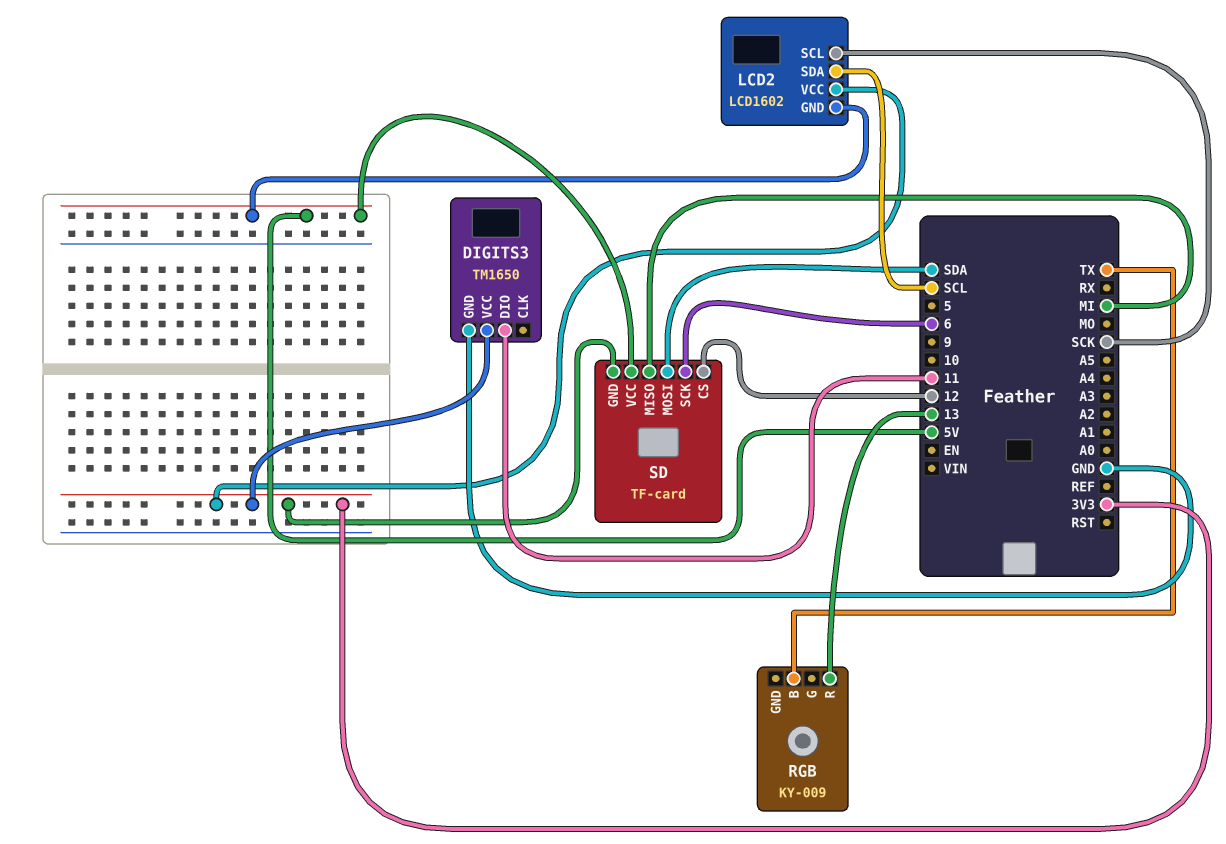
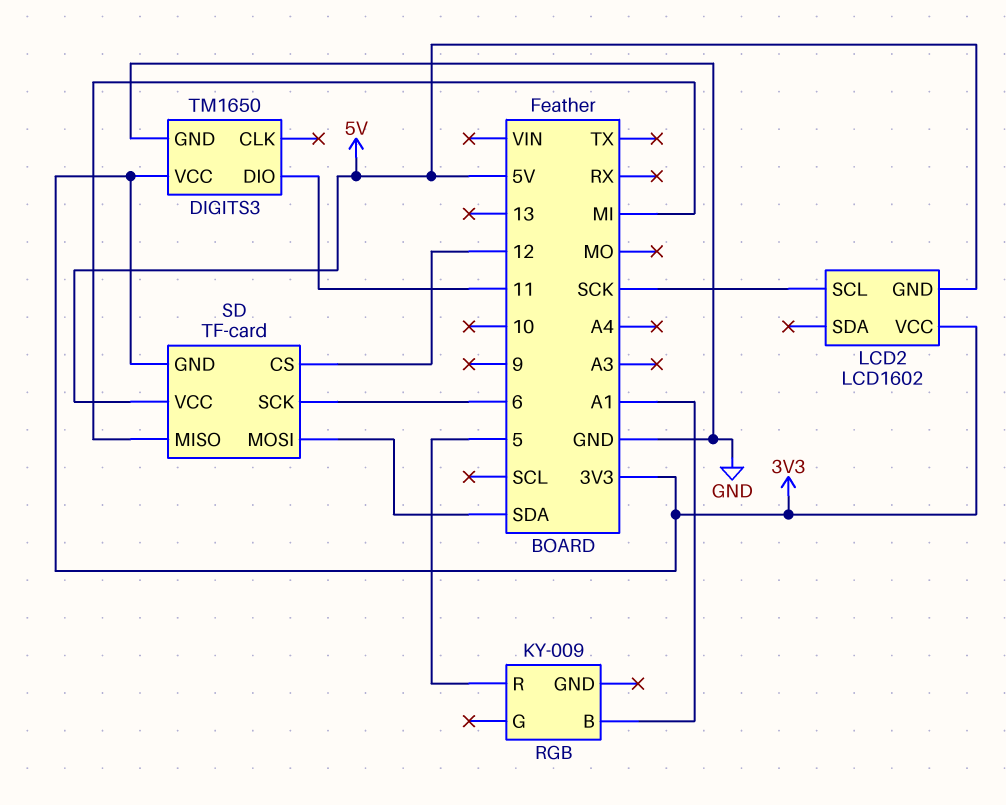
LCD2 pin SDA: SCL -> none
RGB pin B: TX -> A1
RGB pin R: 13 -> 5

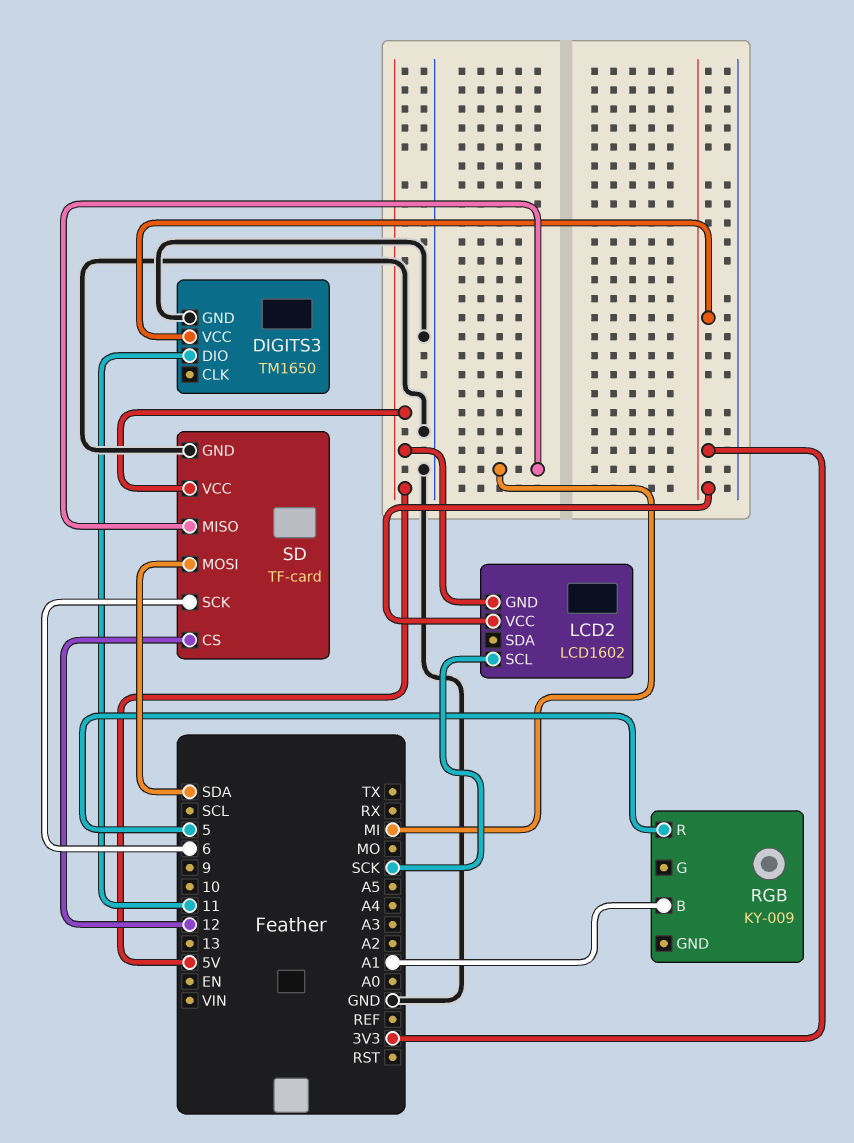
SD pin GND: 3V3 -> GND

